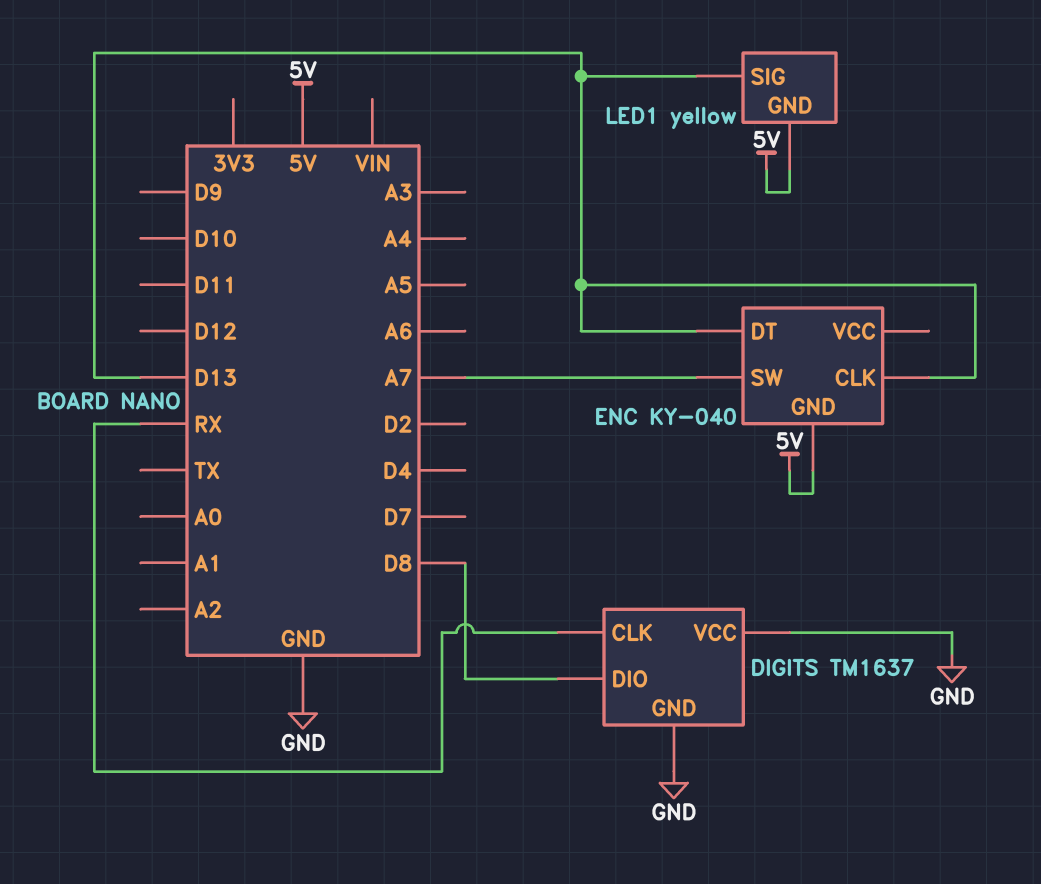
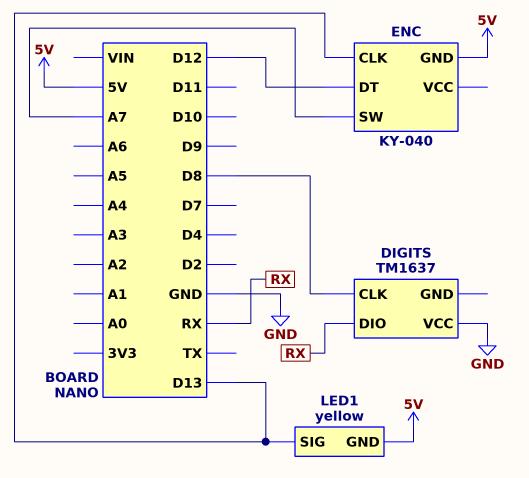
DIGITS pin CLK: RX -> D8
DIGITS pin DIO: D8 -> RX
DIGITS pin GND: GND -> none
ENC pin DT: D13 -> D12

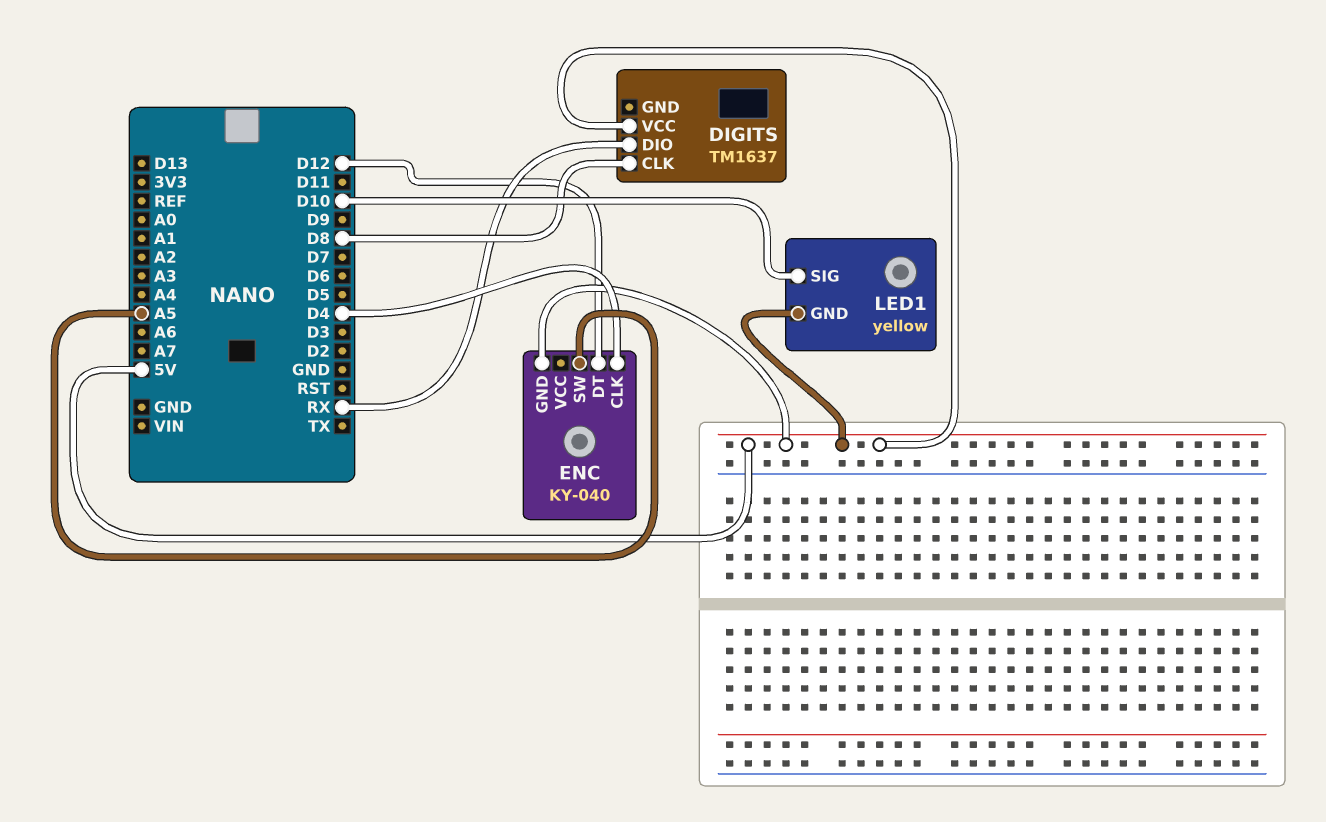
DIGITS pin VCC: GND -> 5V
ENC pin CLK: D13 -> D4
ENC pin SW: A7 -> A5
LED1 pin SIG: D13 -> D10

